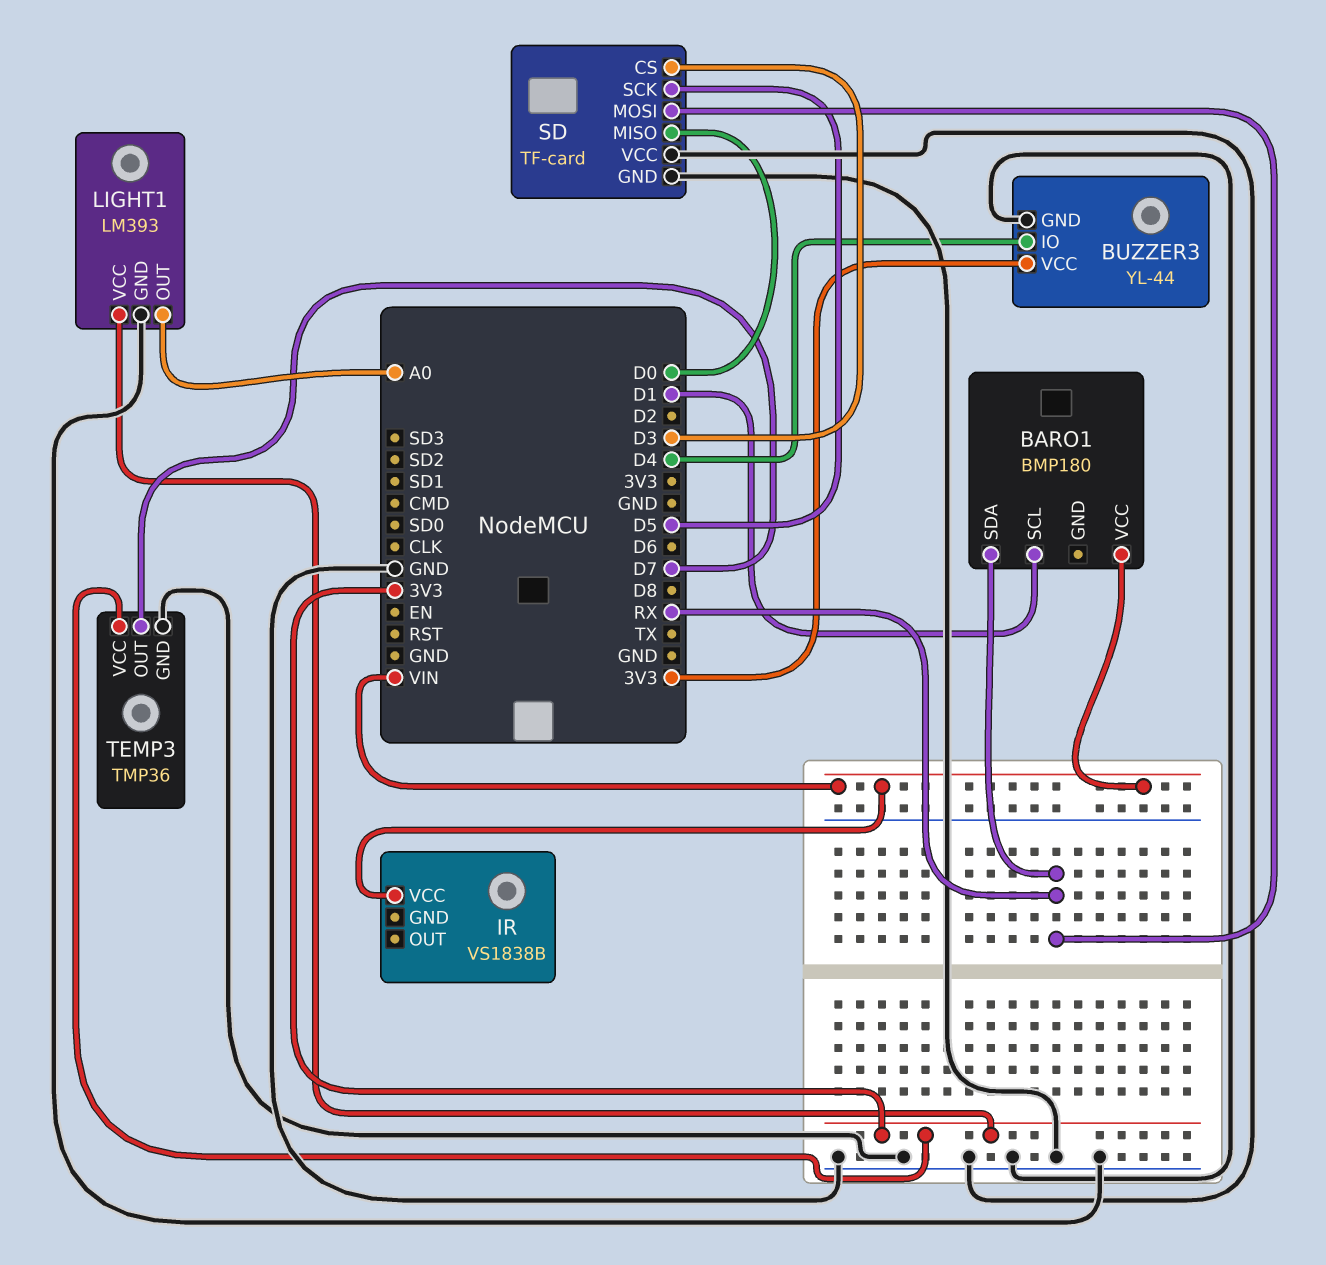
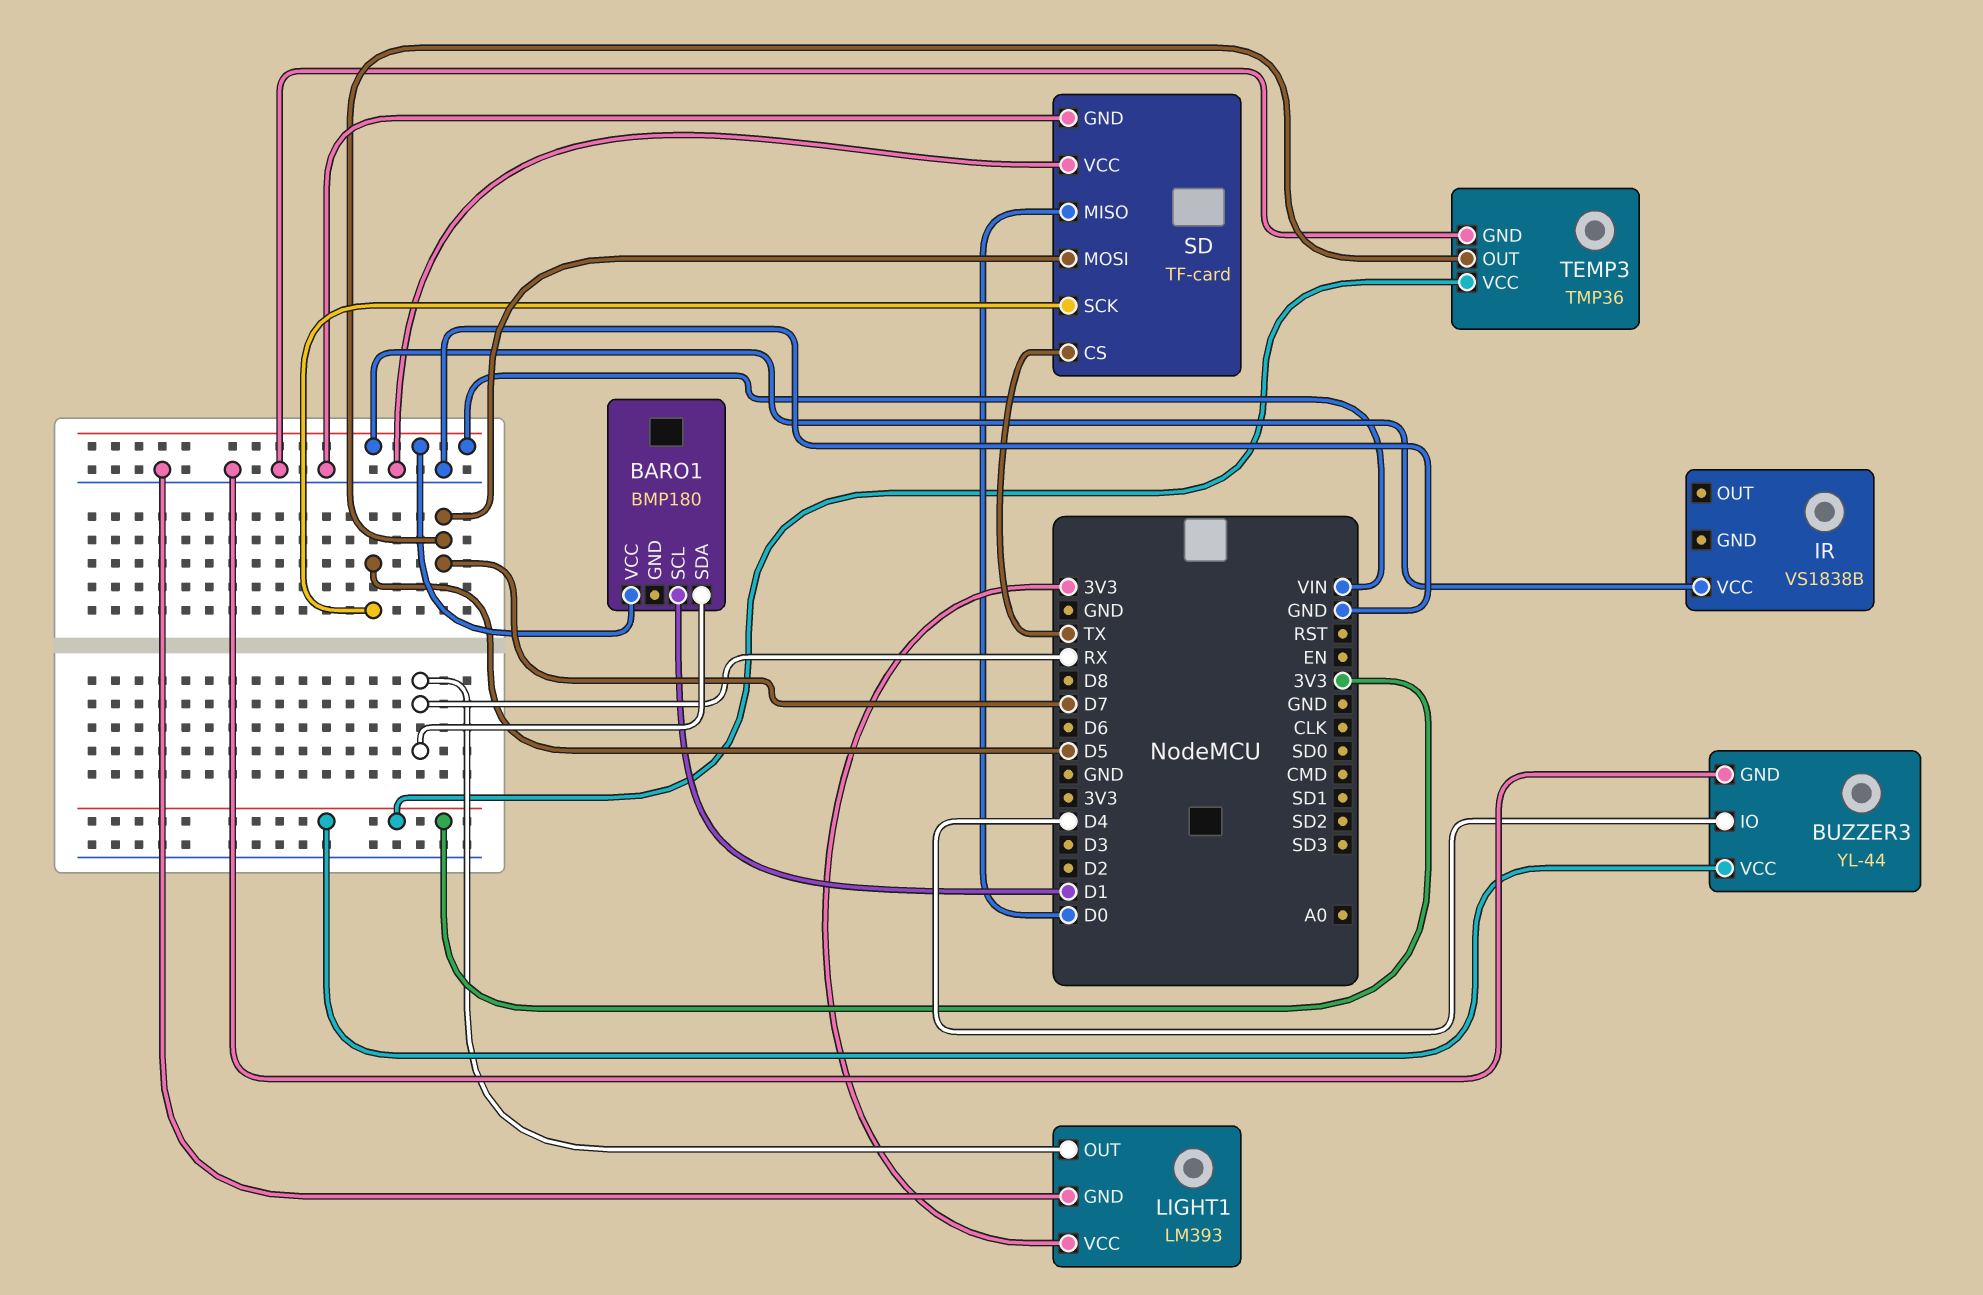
LIGHT1 pin OUT: A0 -> RX
SD pin CS: D3 -> TX
SD pin MOSI: RX -> D7

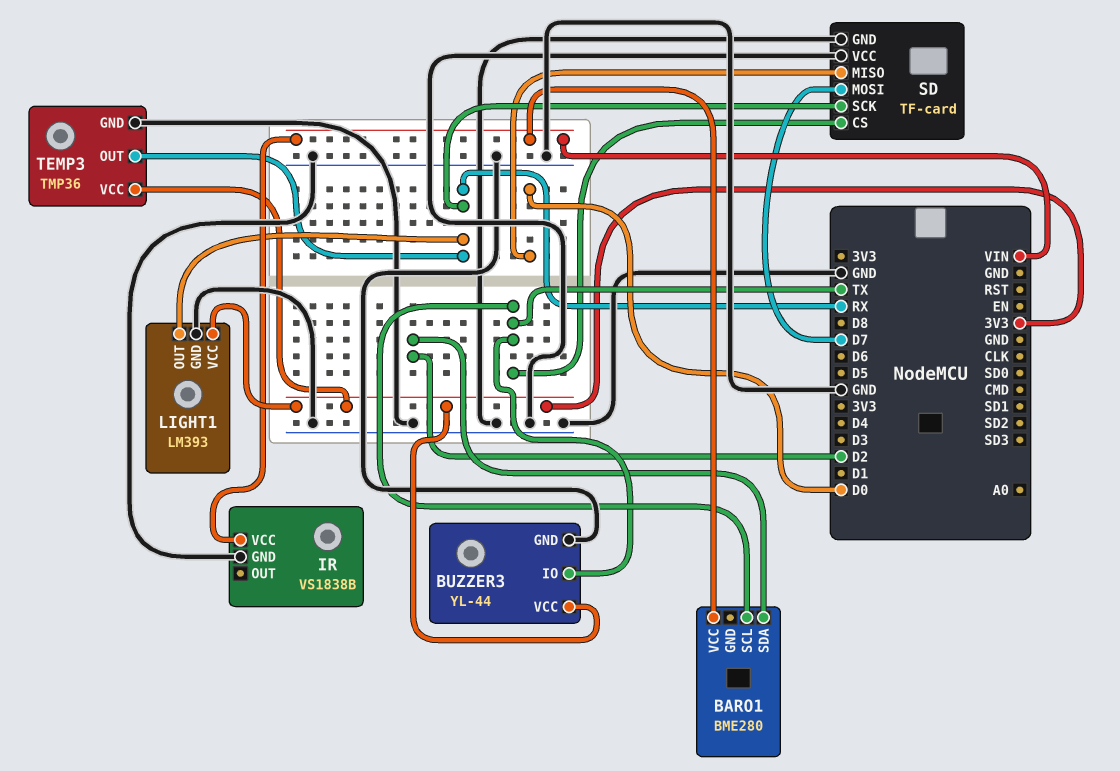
BARO1: BMP180 -> BME280
BARO1 pin SCL: D1 -> TX
BARO1 pin SDA: RX -> D2
BUZZER3 pin IO: D4 -> TX
IR pin GND: none -> GND
SD pin SCK: D5 -> RX
TEMP3 pin OUT: D7 -> RX

